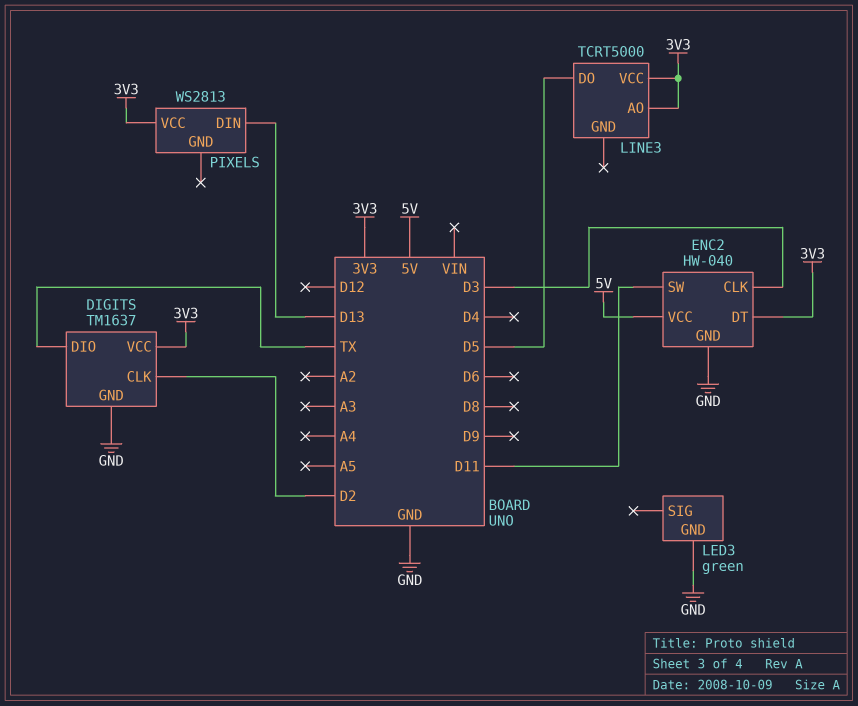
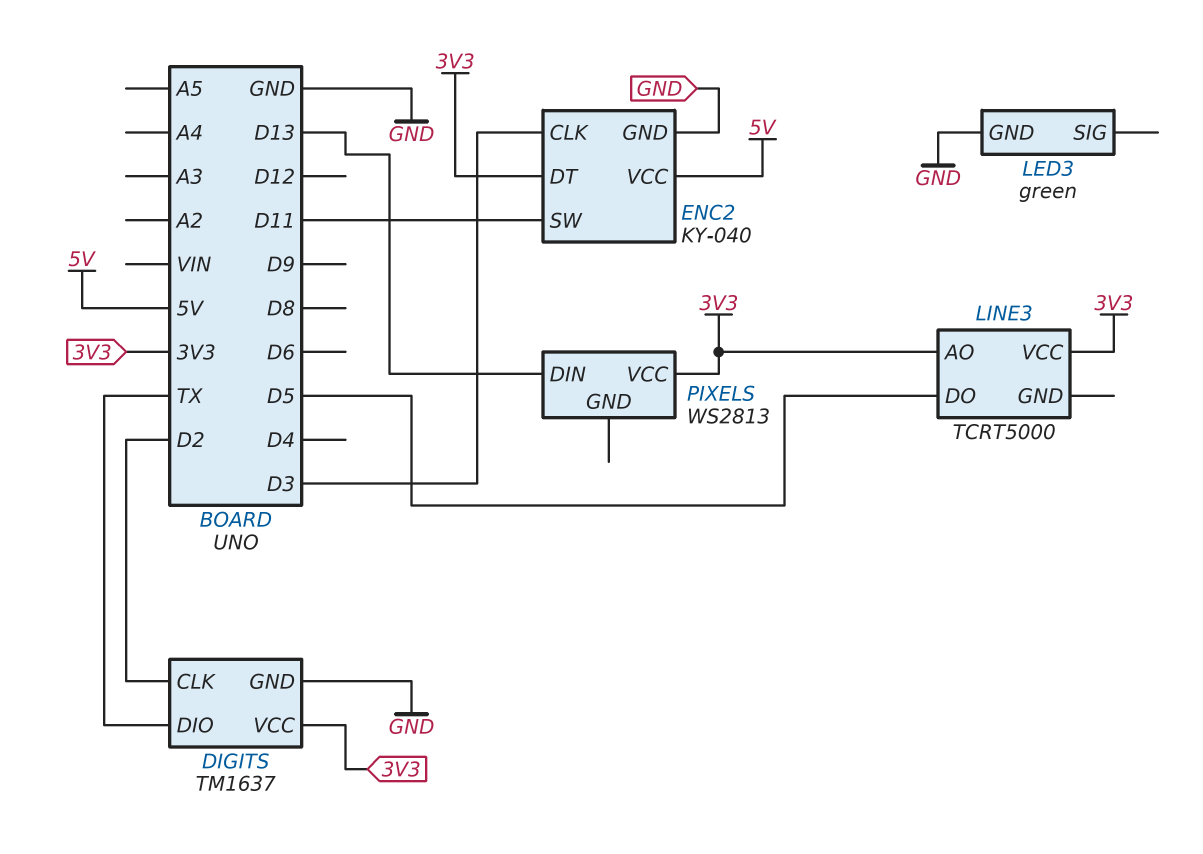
ENC2: HW-040 -> KY-040

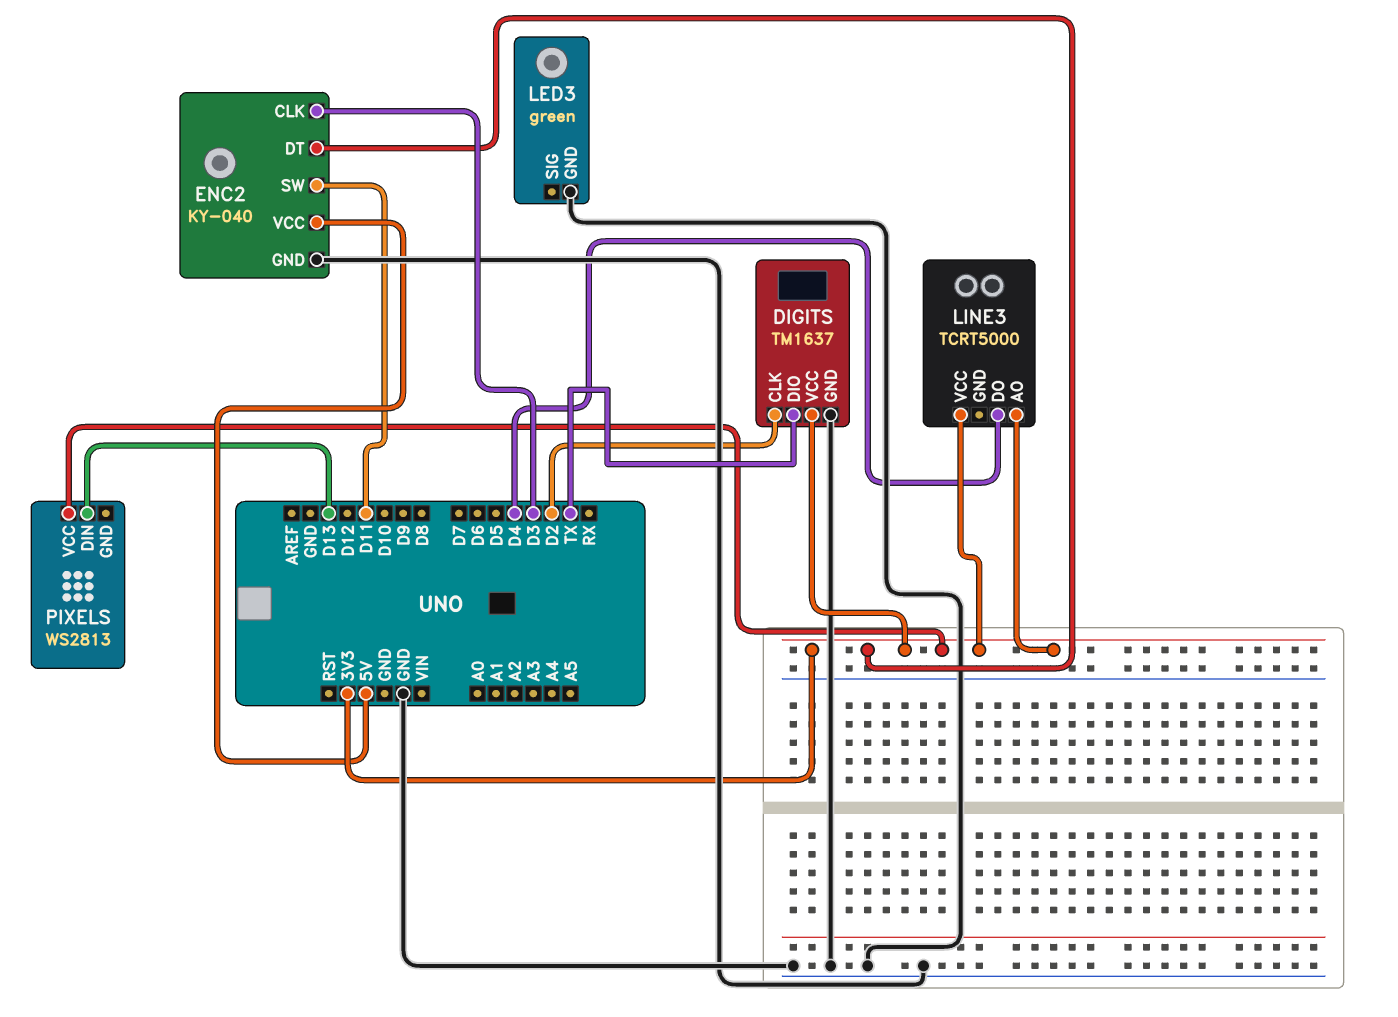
LINE3 pin DO: D5 -> D4

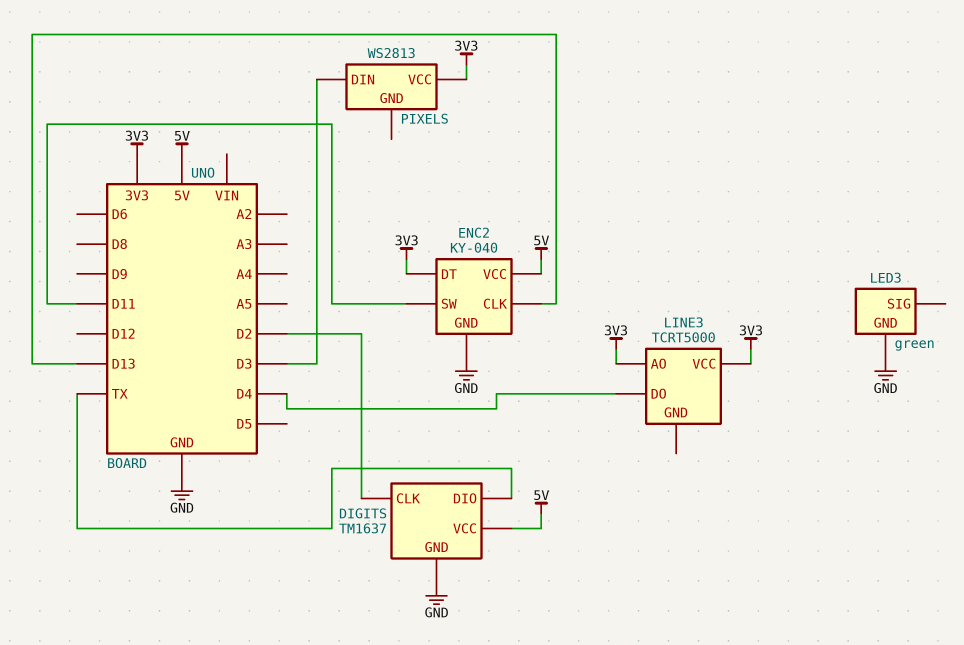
DIGITS pin VCC: 3V3 -> 5V
ENC2 pin CLK: D3 -> D13
PIXELS pin DIN: D13 -> D3

